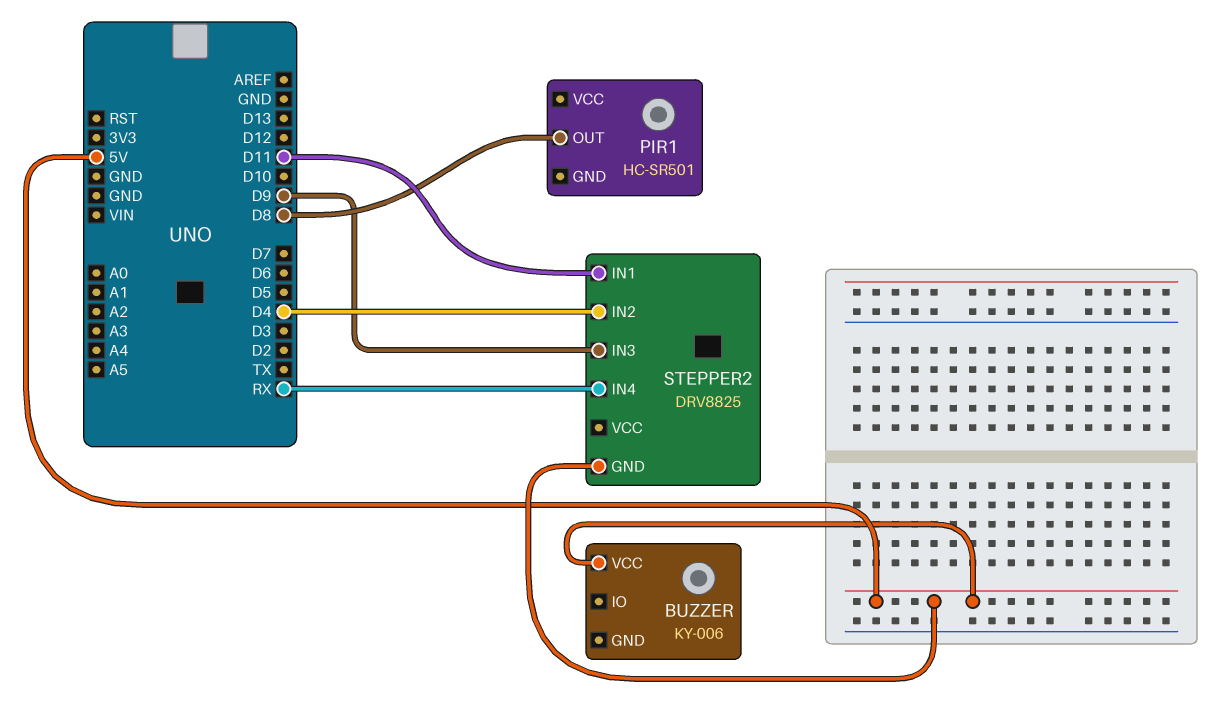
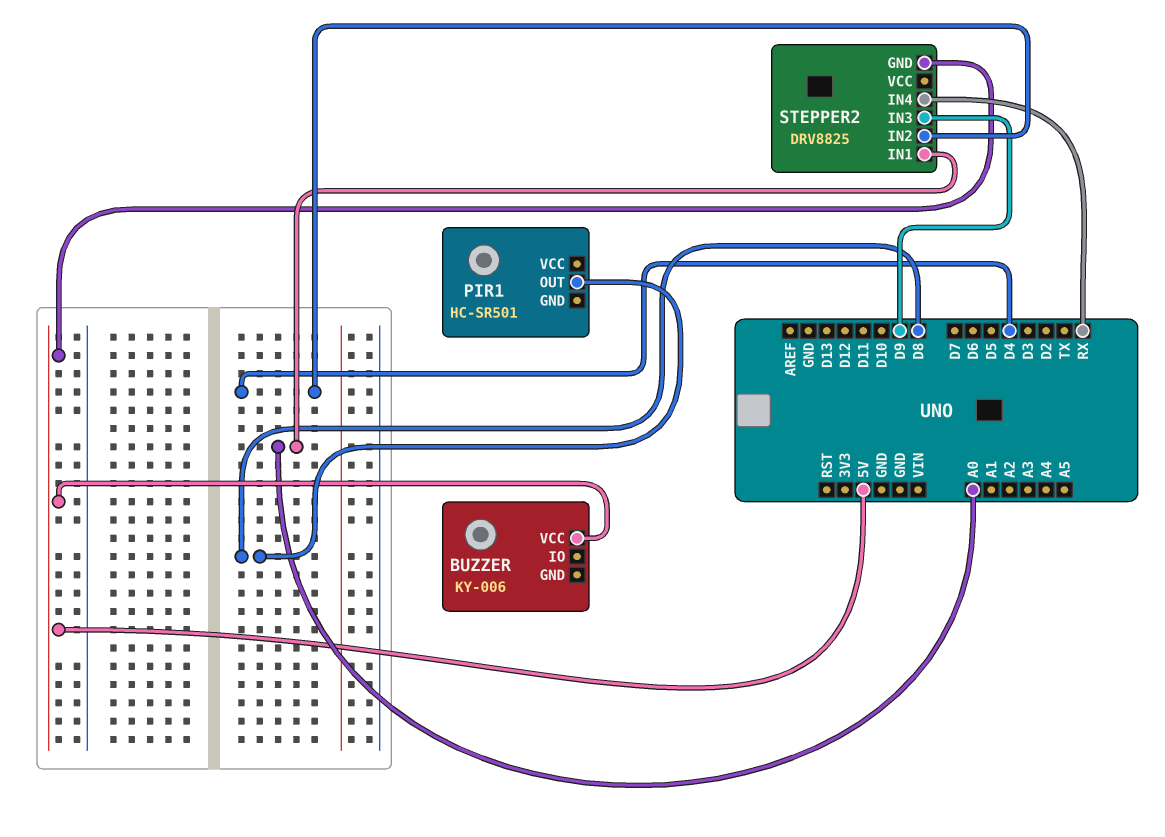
STEPPER2 pin IN1: D11 -> A0

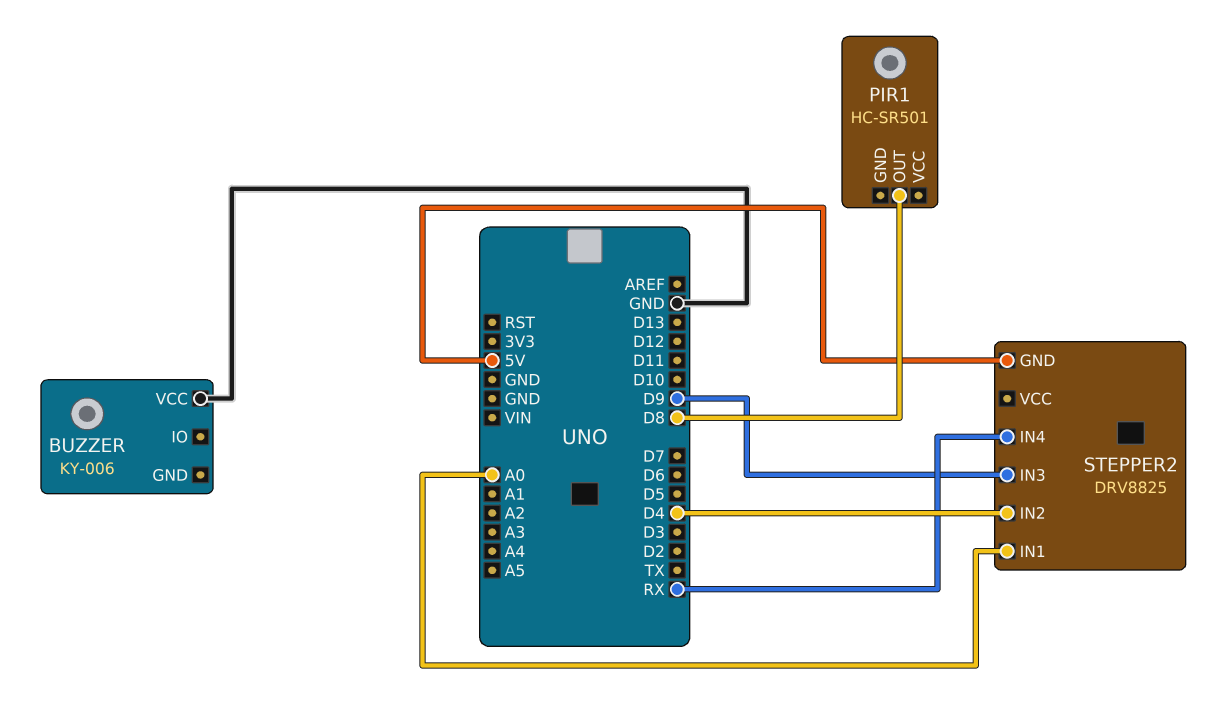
BUZZER pin VCC: 5V -> GND

